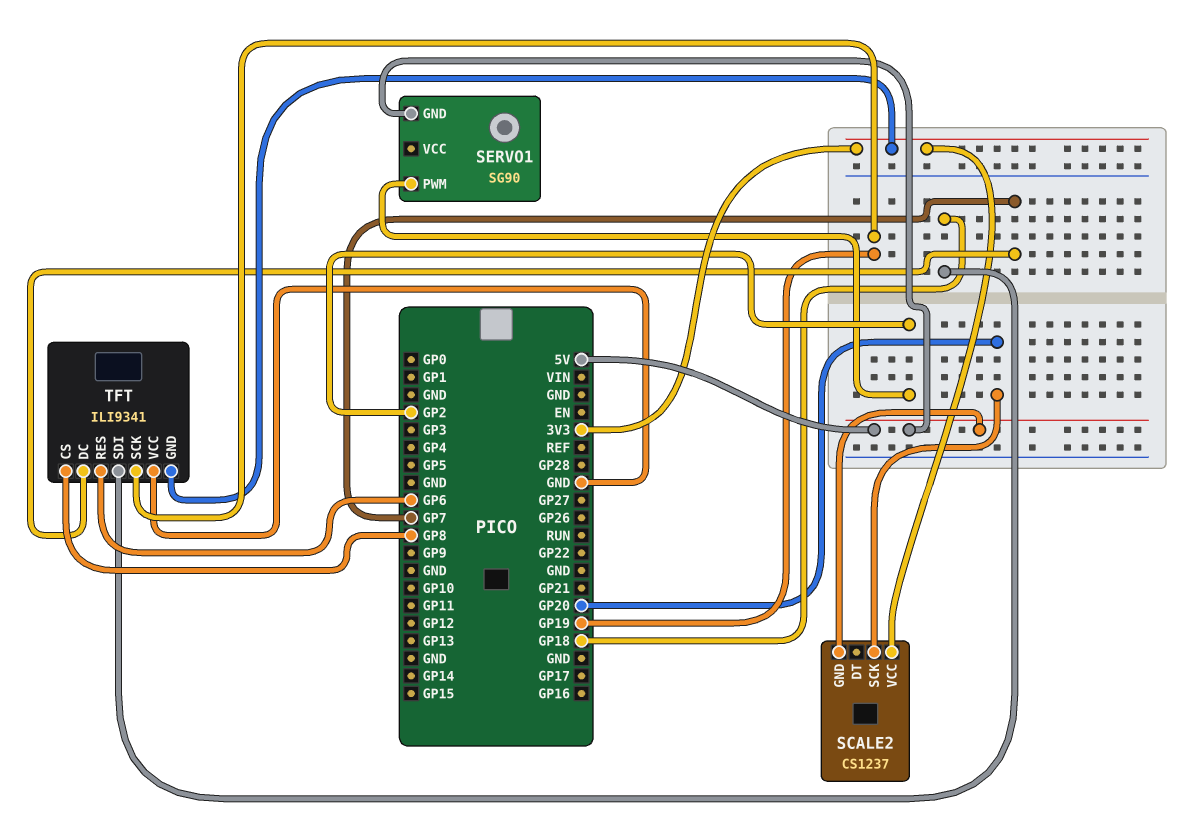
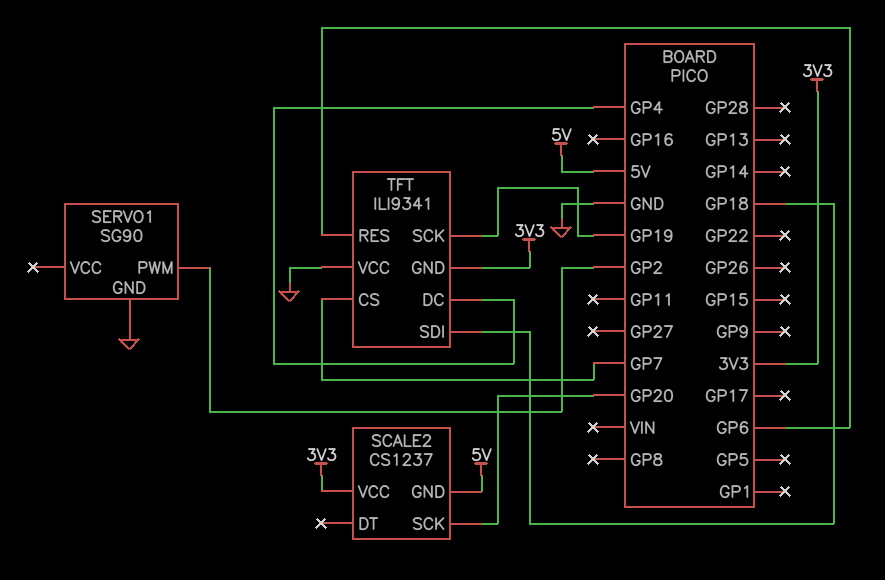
SERVO1 pin GND: 5V -> GND
TFT pin CS: GP8 -> GP7
TFT pin DC: GP7 -> GP4

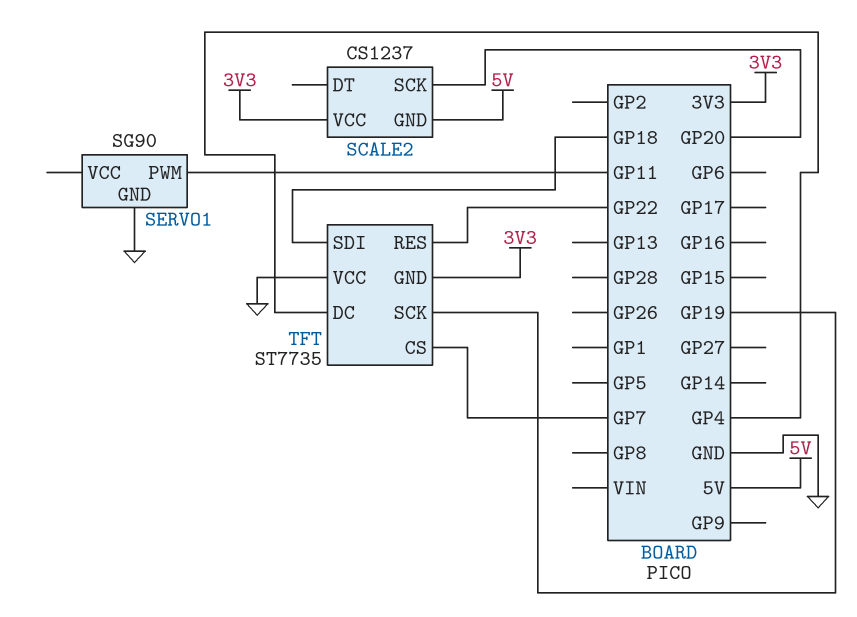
SERVO1 pin PWM: GP2 -> GP11
TFT: ILI9341 -> ST7735
TFT pin RES: GP6 -> GP22

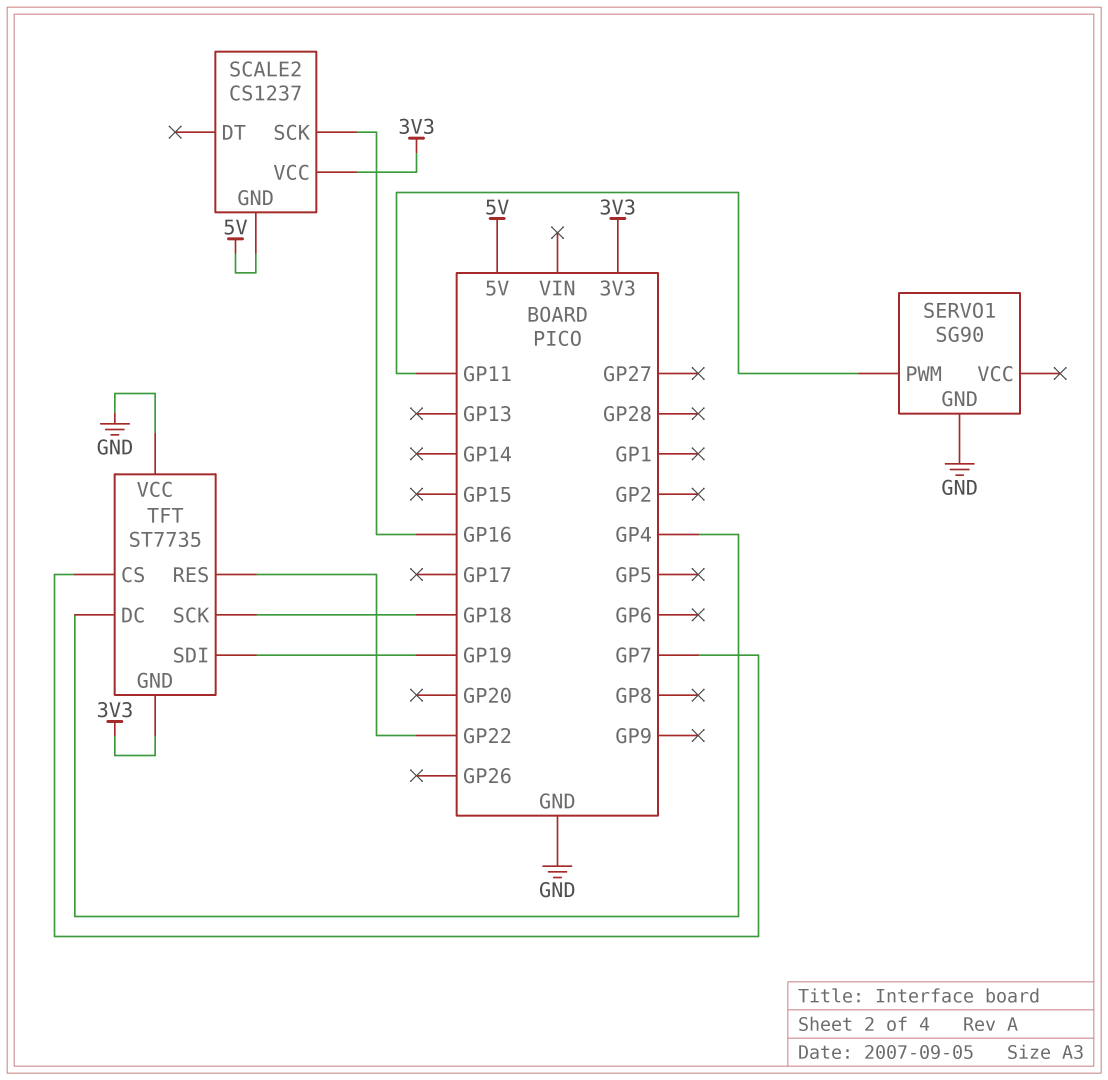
SCALE2 pin SCK: GP20 -> GP16
TFT pin SCK: GP19 -> GP18
TFT pin SDI: GP18 -> GP19

